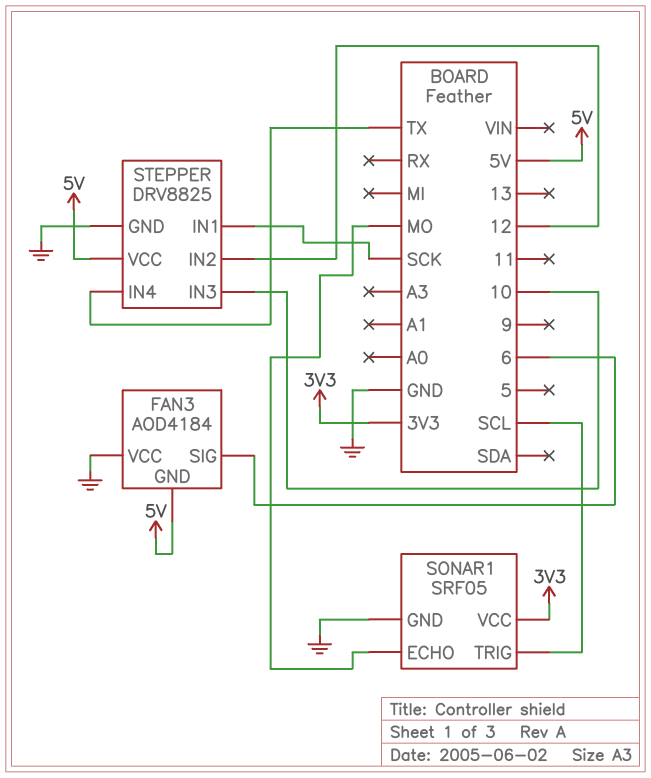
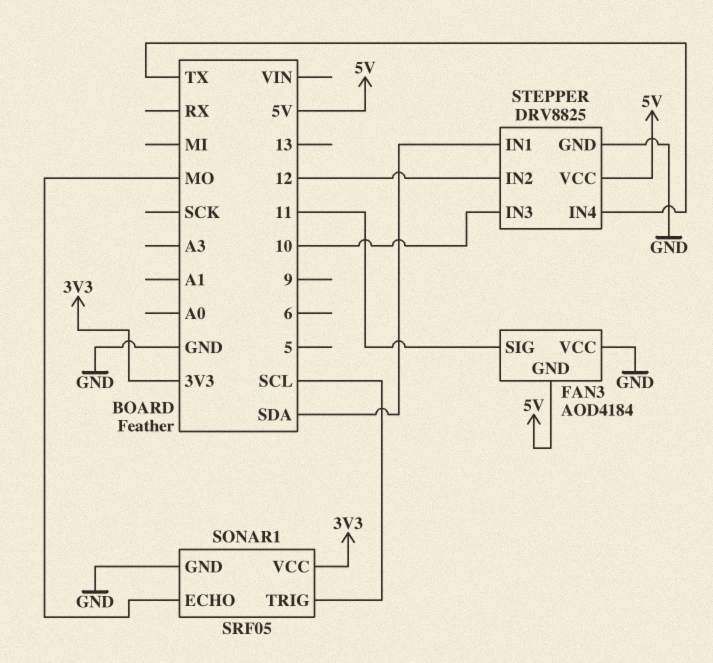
FAN3 pin SIG: 6 -> 11
STEPPER pin IN1: SCK -> SDA

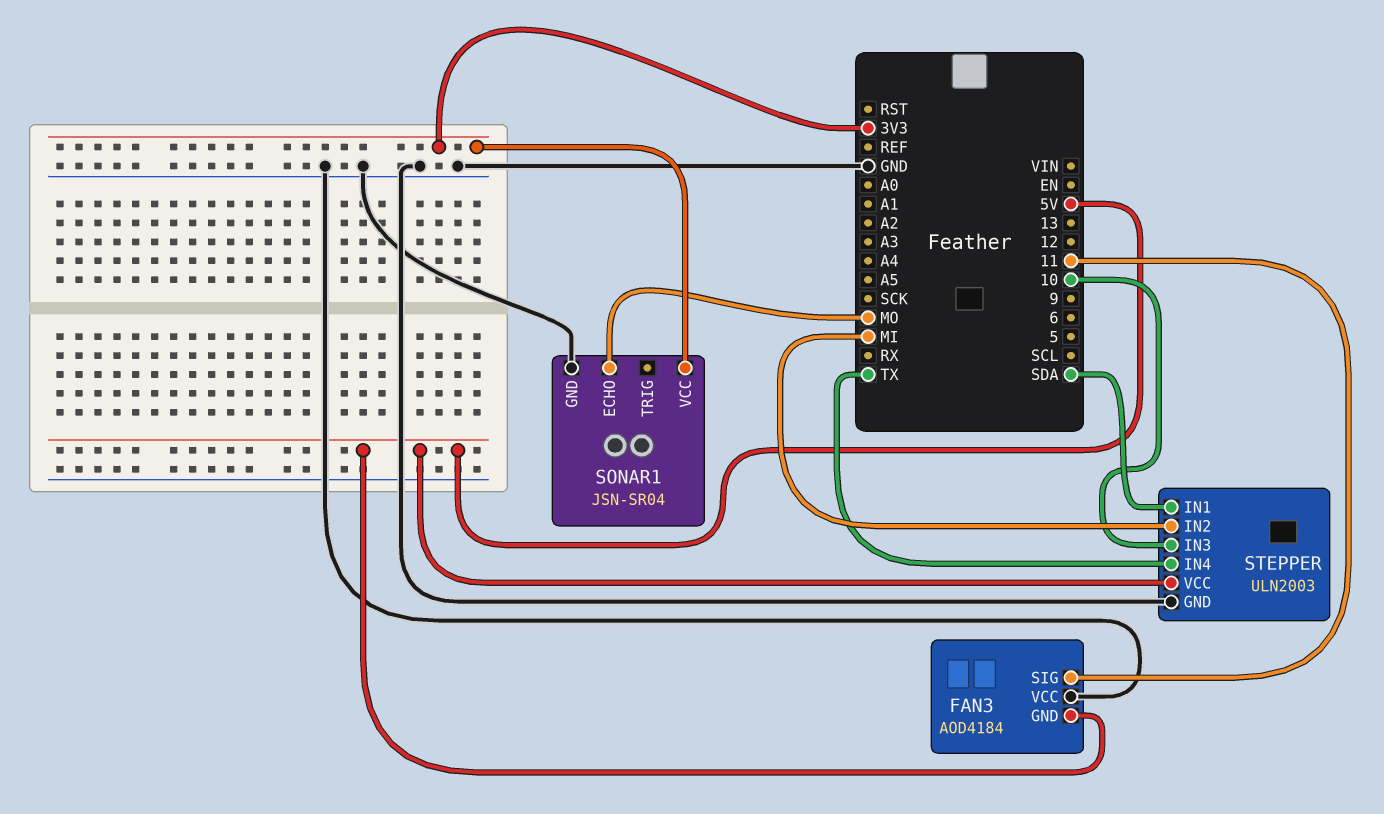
SONAR1: SRF05 -> JSN-SR04
SONAR1 pin TRIG: SCL -> none
STEPPER: DRV8825 -> ULN2003
STEPPER pin IN2: 12 -> MI

